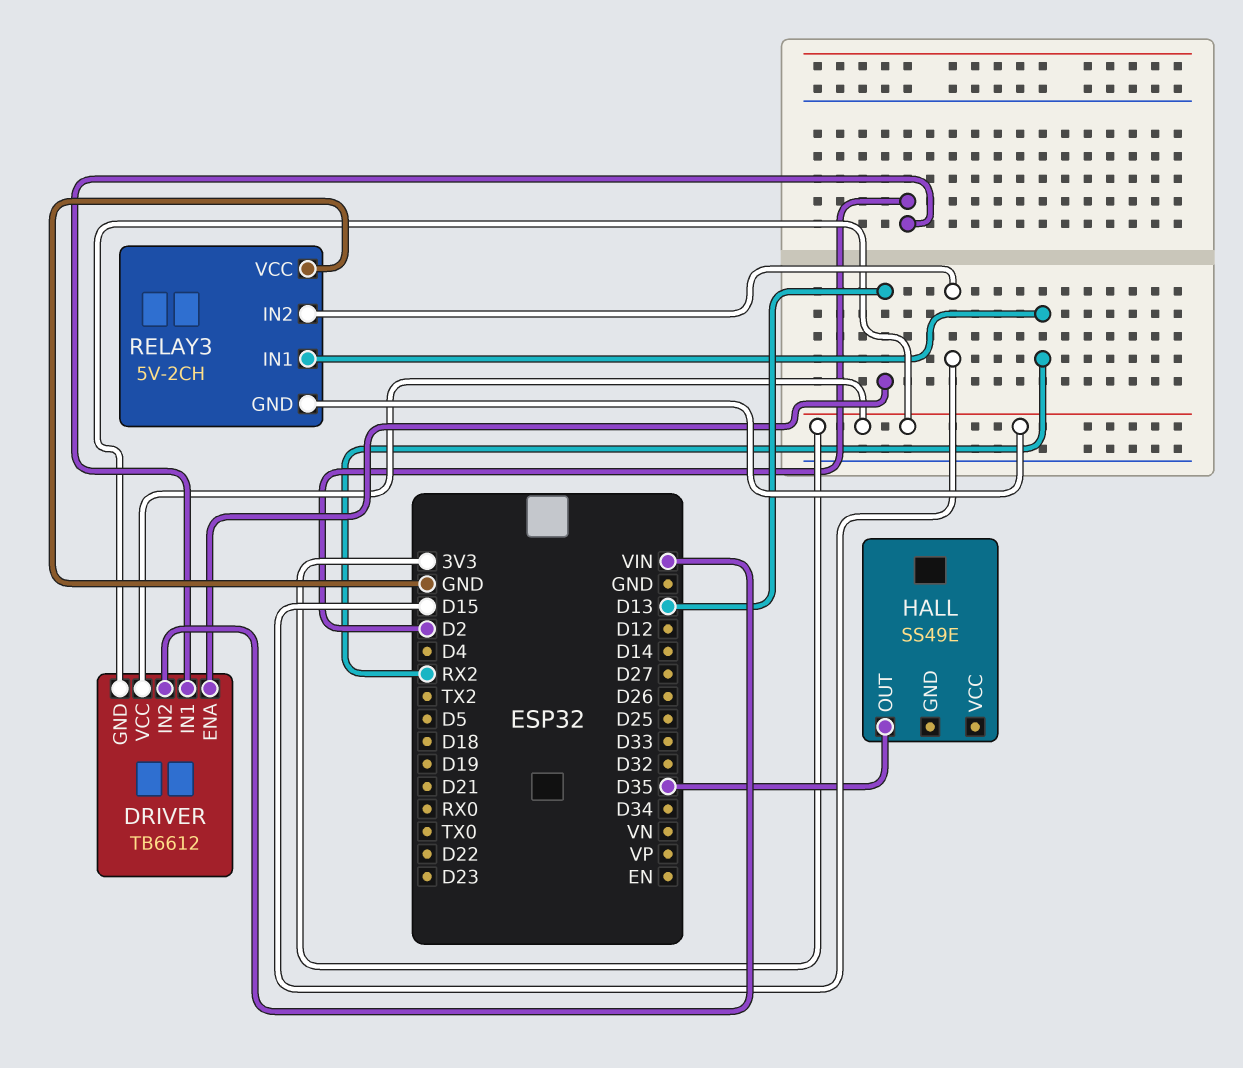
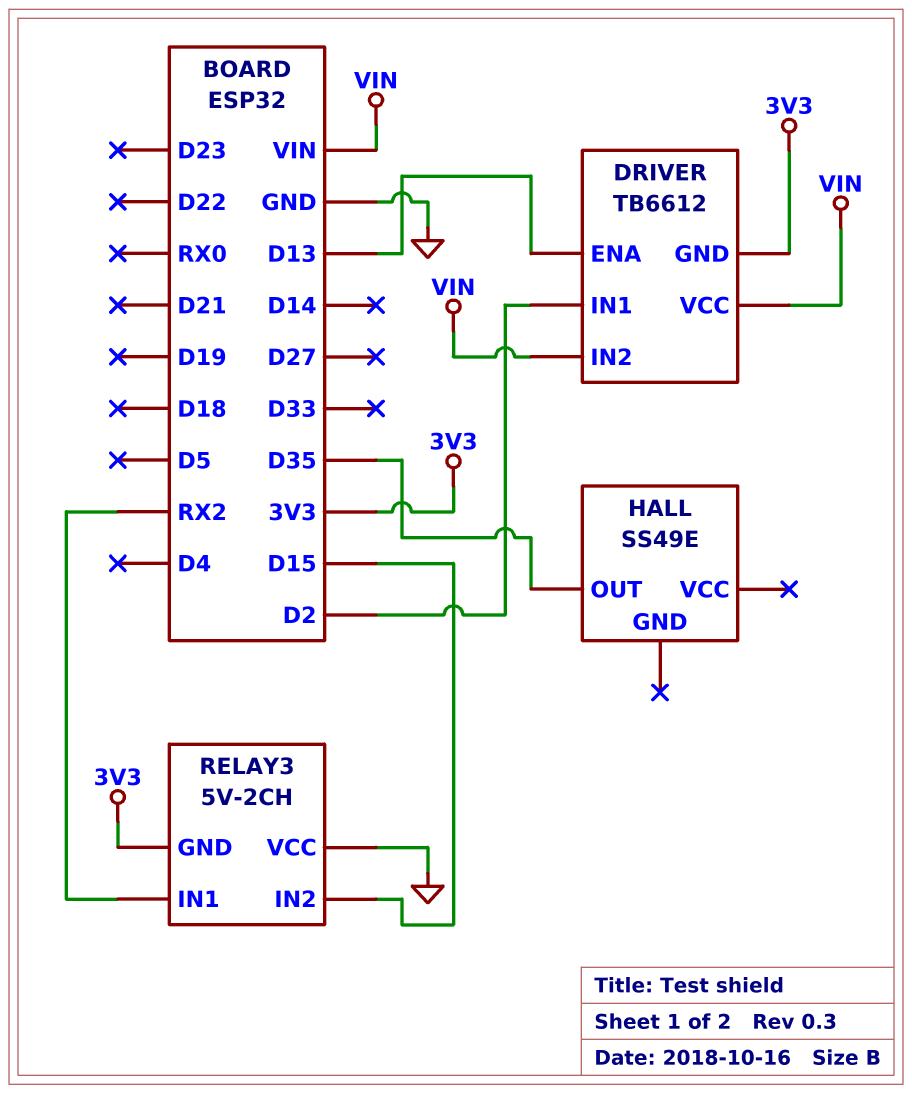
DRIVER pin VCC: 3V3 -> VIN

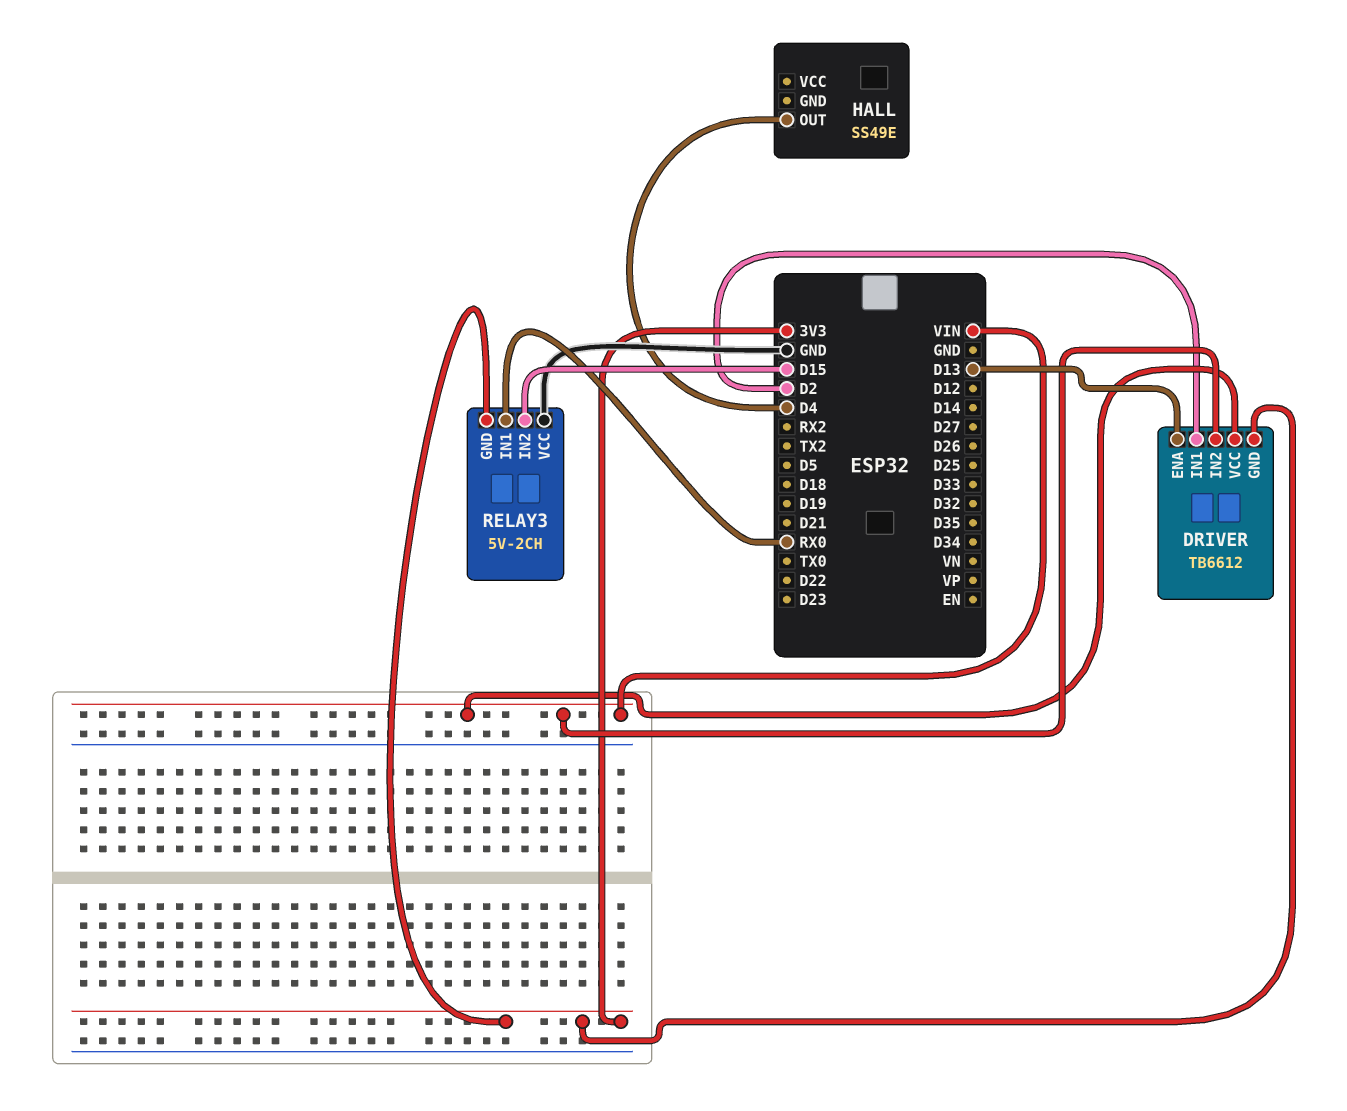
HALL pin OUT: D35 -> D4
RELAY3 pin IN1: RX2 -> RX0

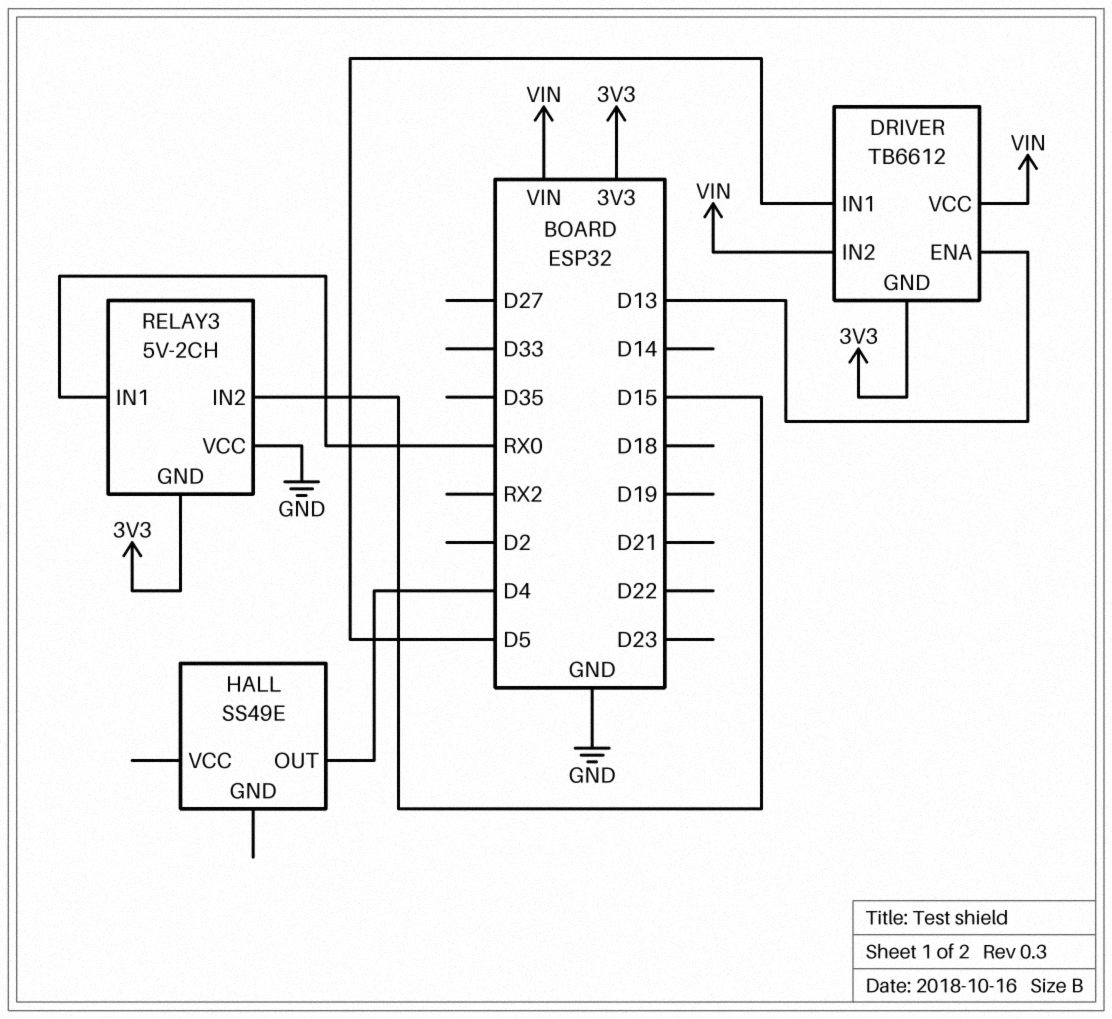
DRIVER pin IN1: D2 -> D5

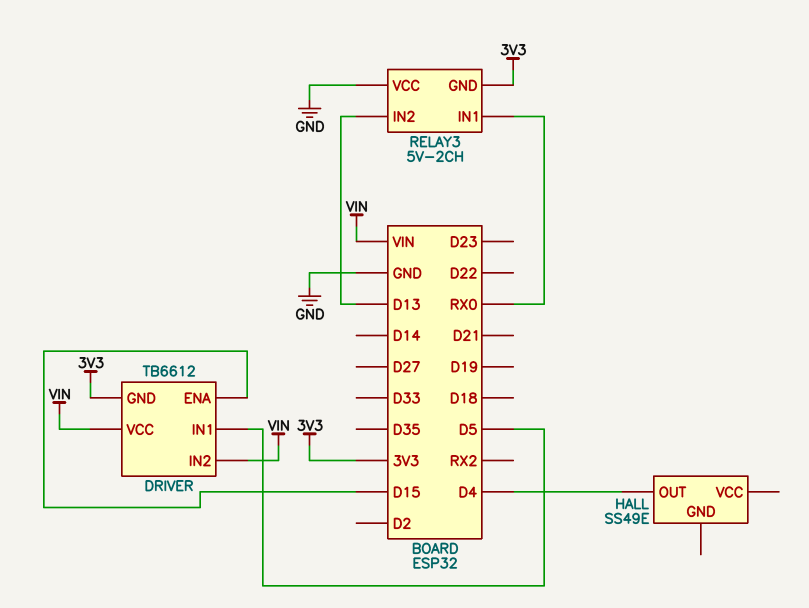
DRIVER pin ENA: D13 -> D15
RELAY3 pin IN2: D15 -> D13

